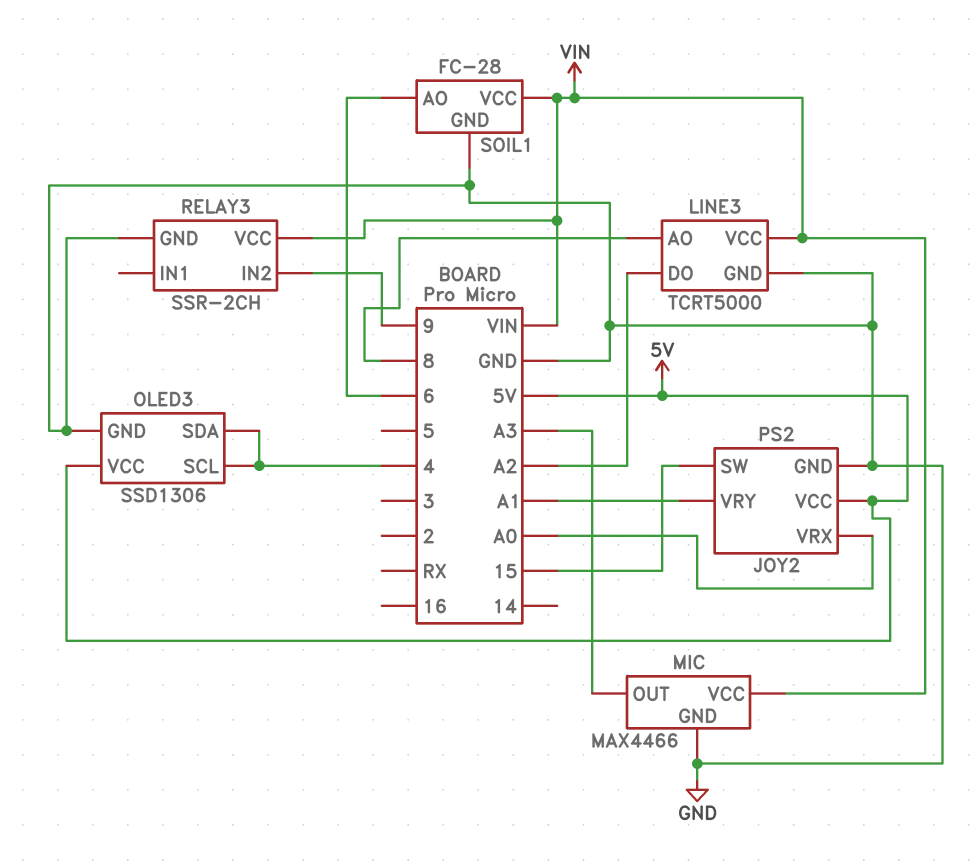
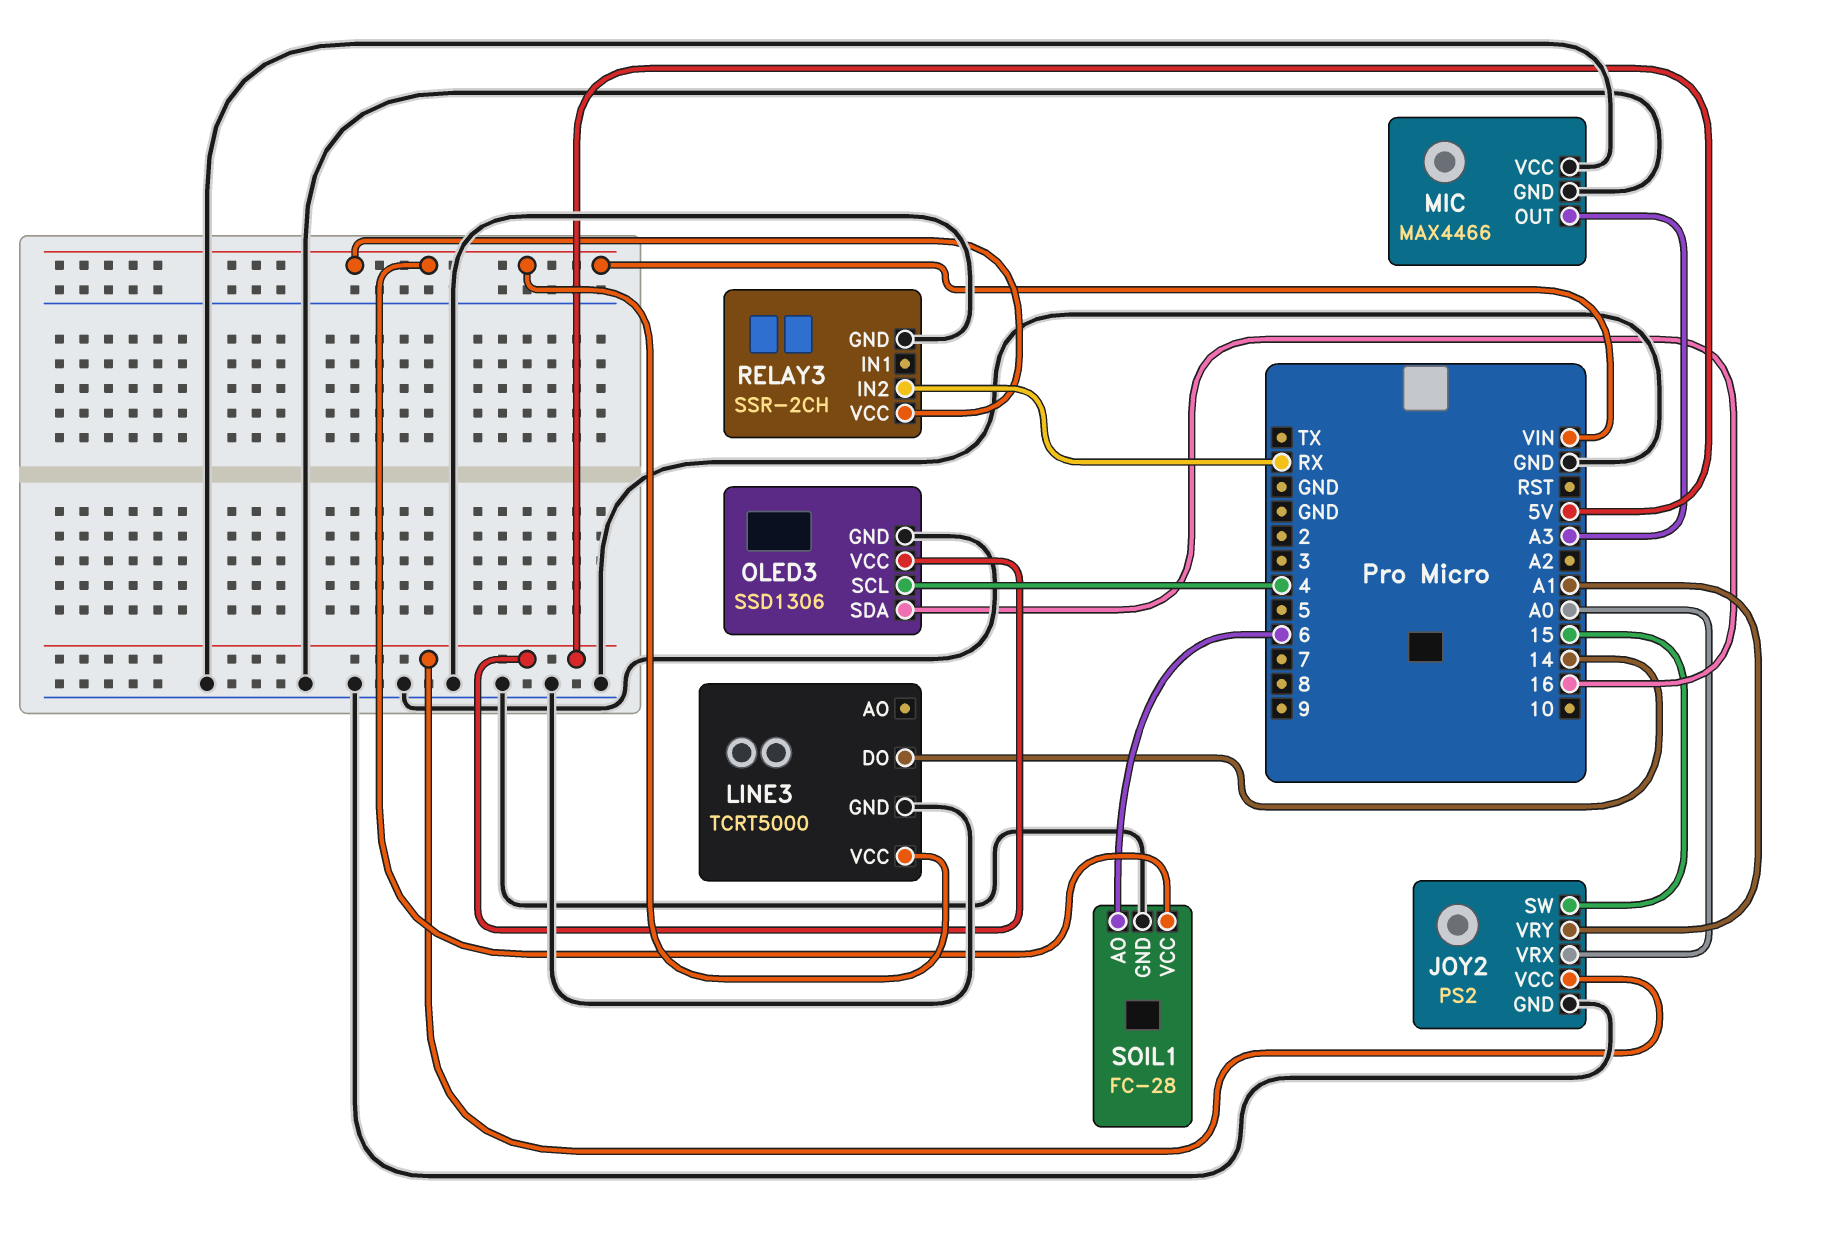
LINE3 pin AO: 8 -> none
LINE3 pin DO: A2 -> 14
MIC pin VCC: VIN -> GND
OLED3 pin SDA: 4 -> 16
RELAY3 pin IN2: 9 -> RX

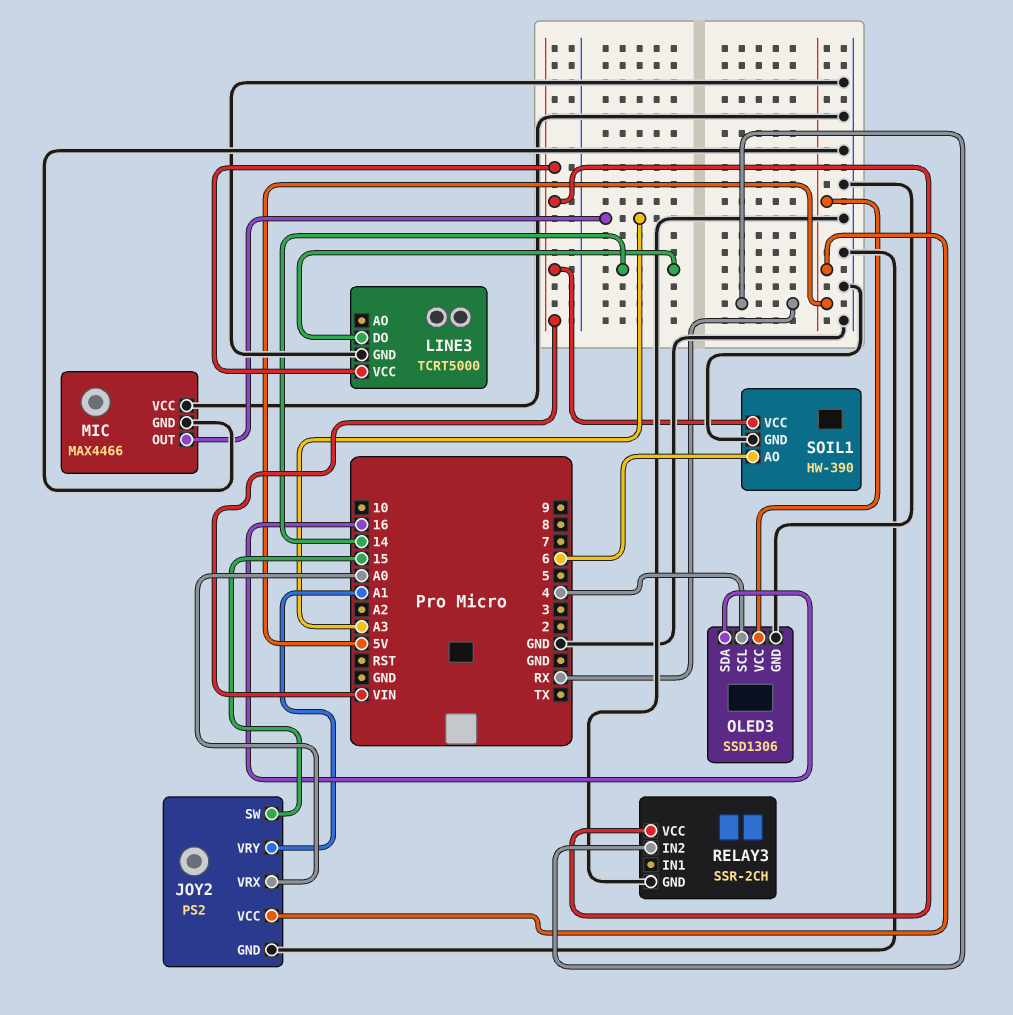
SOIL1: FC-28 -> HW-390

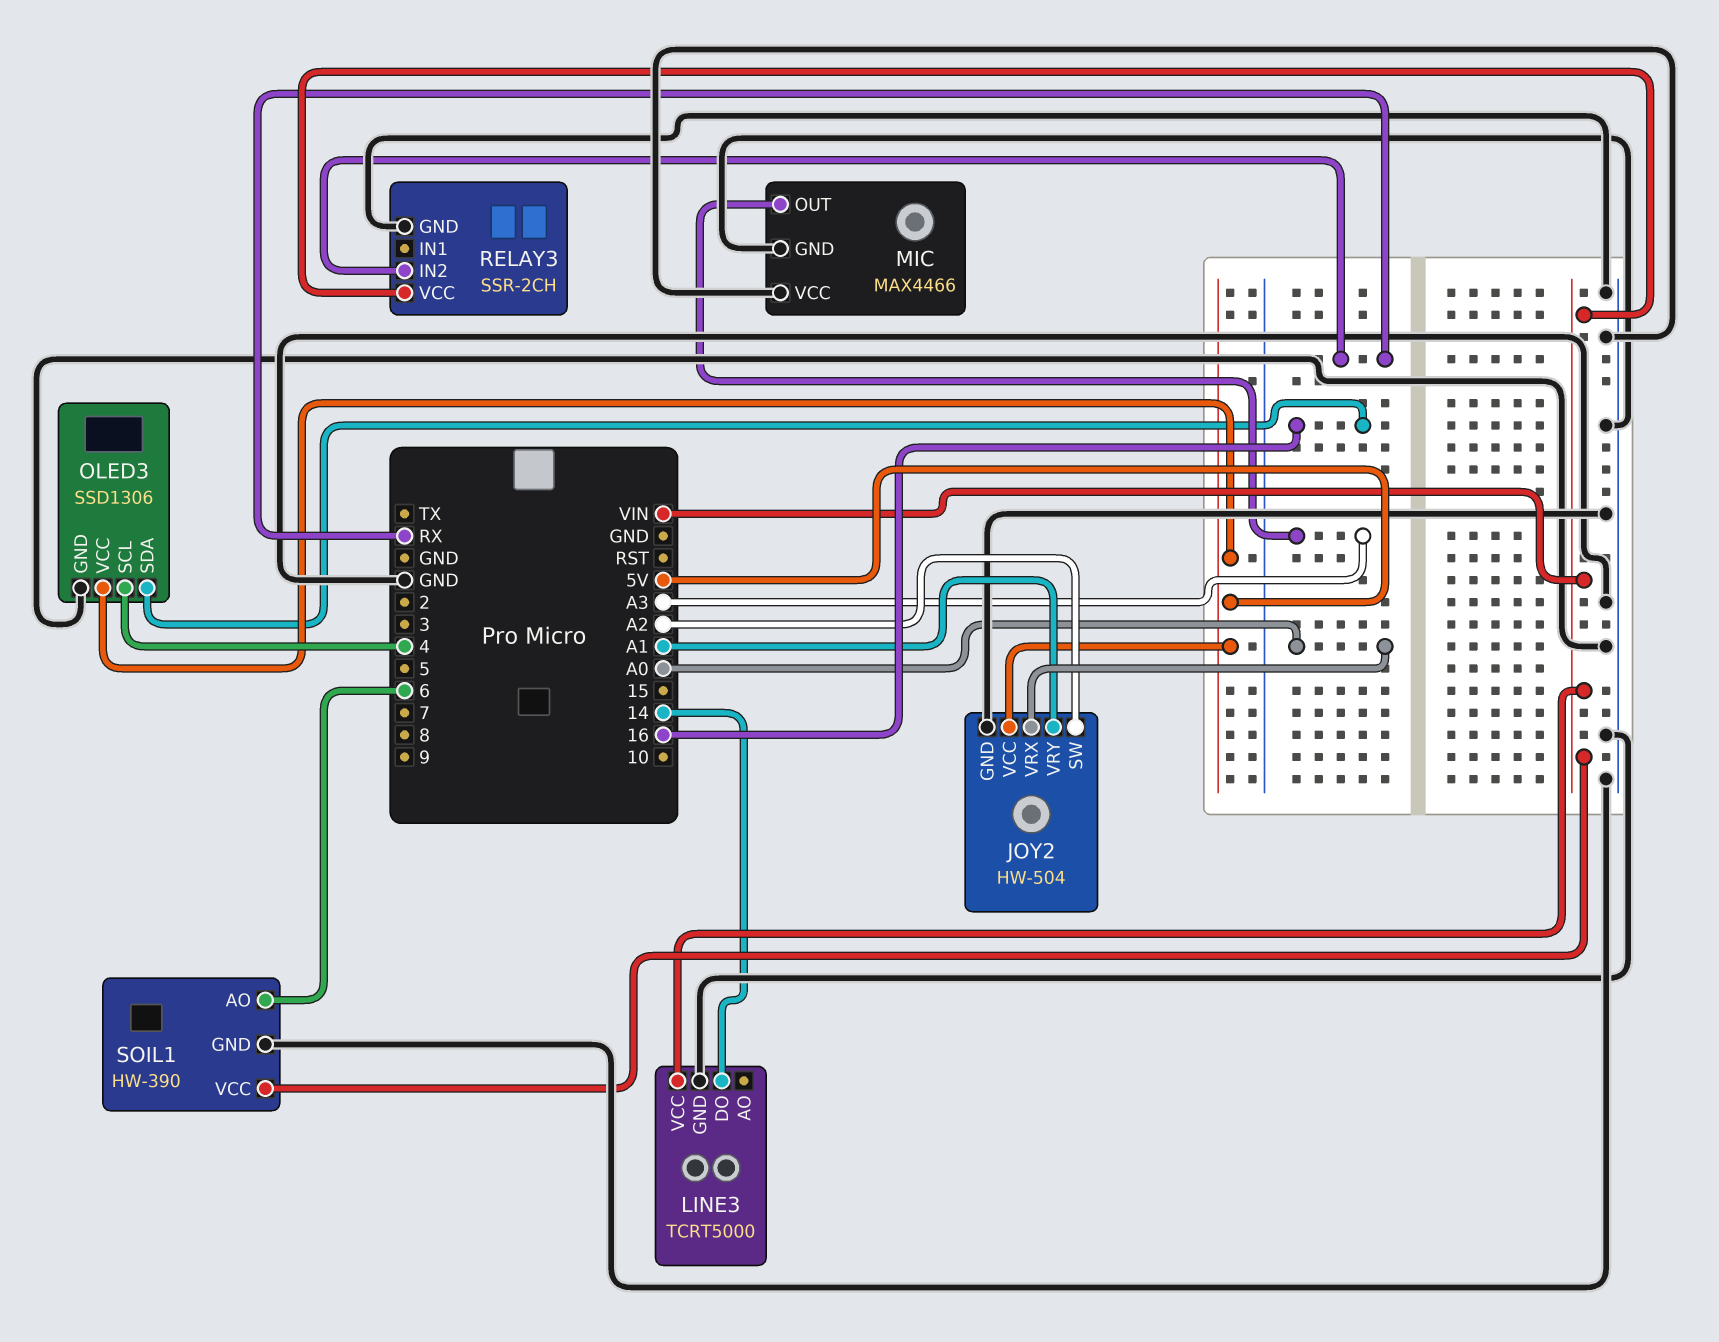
JOY2: PS2 -> HW-504
JOY2 pin SW: 15 -> A2

